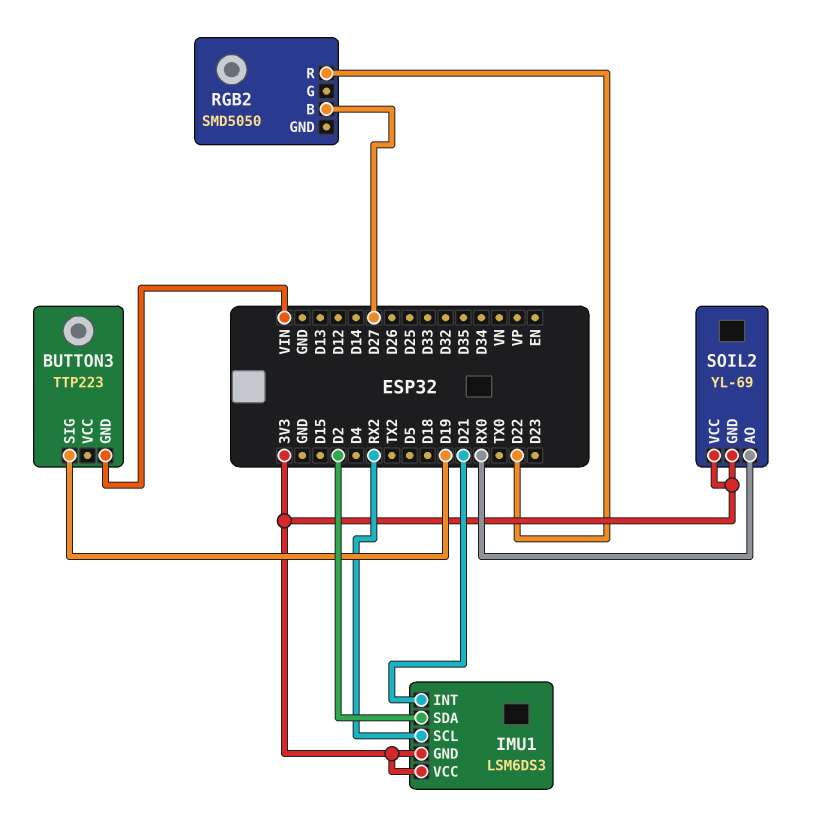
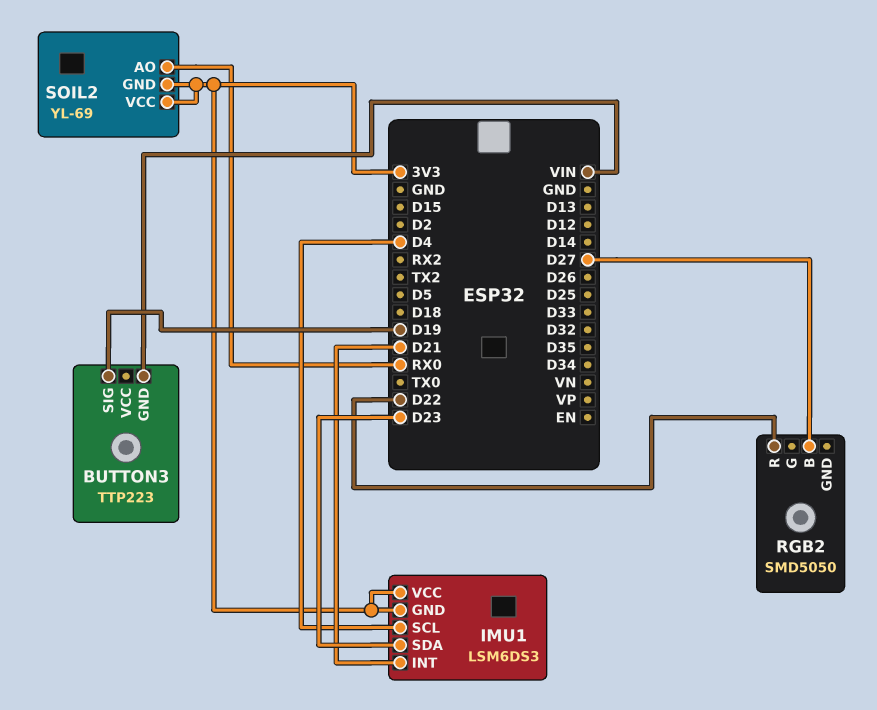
IMU1 pin SCL: RX2 -> D4
IMU1 pin SDA: D2 -> D23

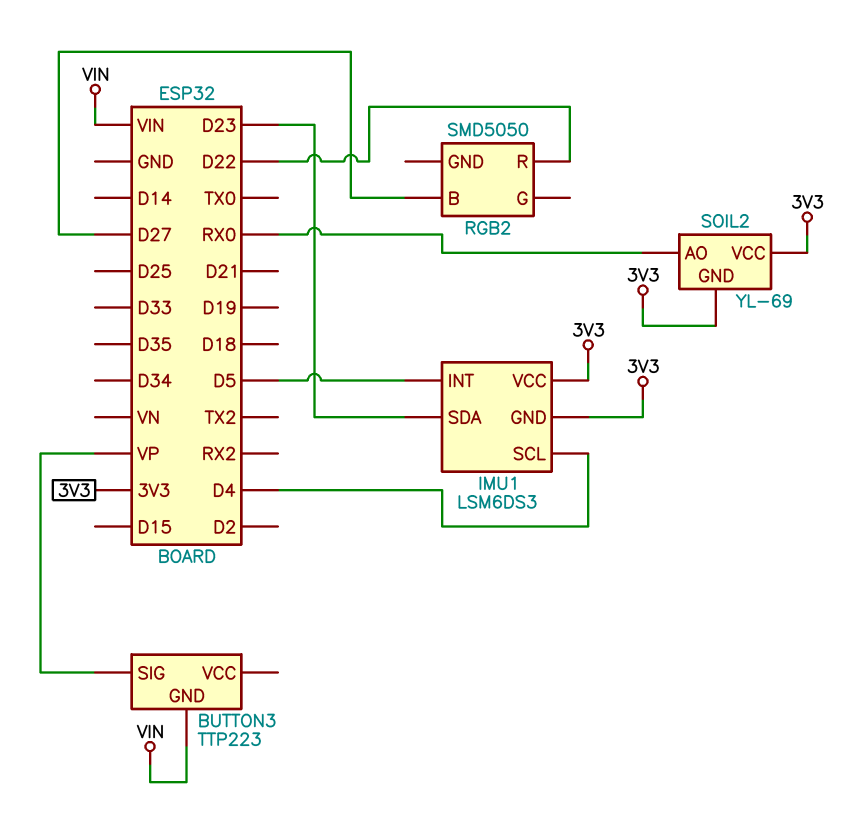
BUTTON3 pin SIG: D19 -> VP
IMU1 pin INT: D21 -> D5

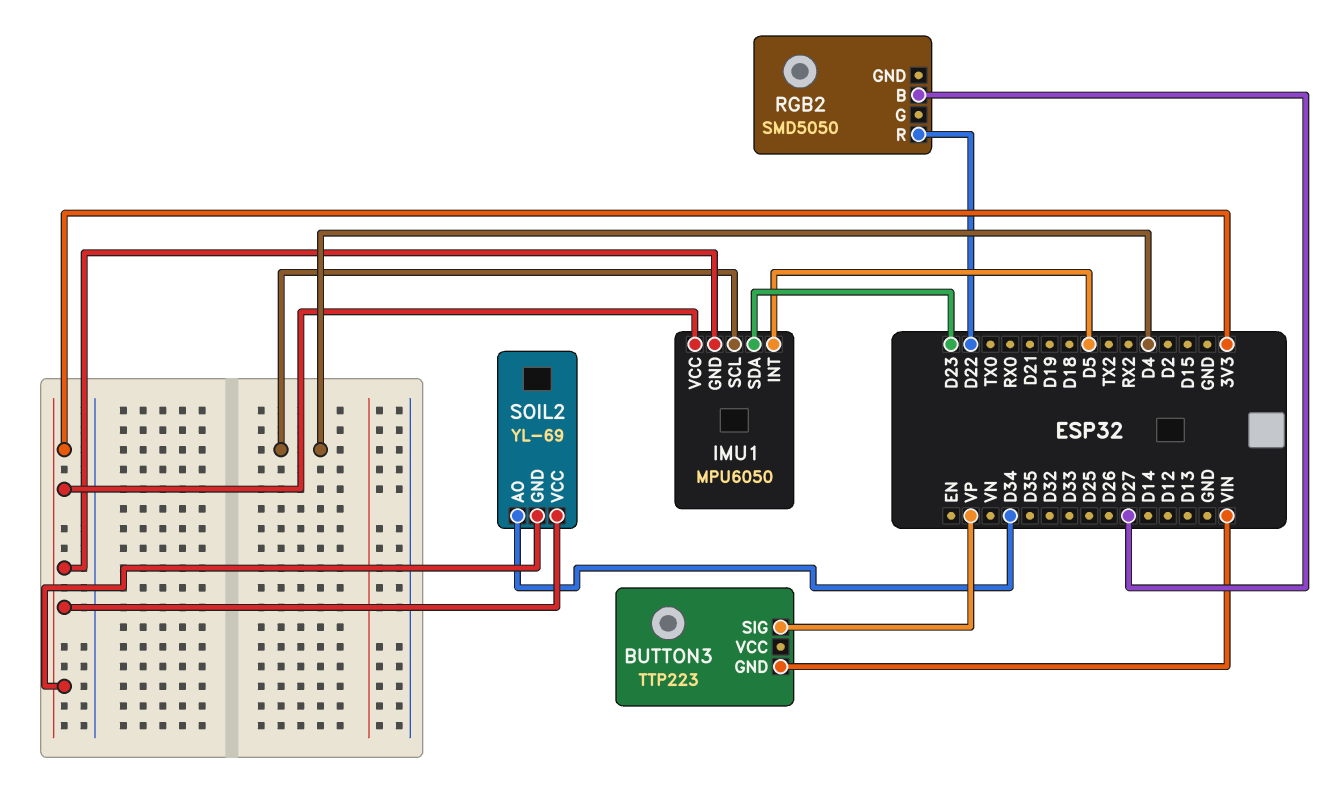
IMU1: LSM6DS3 -> MPU6050
SOIL2 pin AO: RX0 -> D34

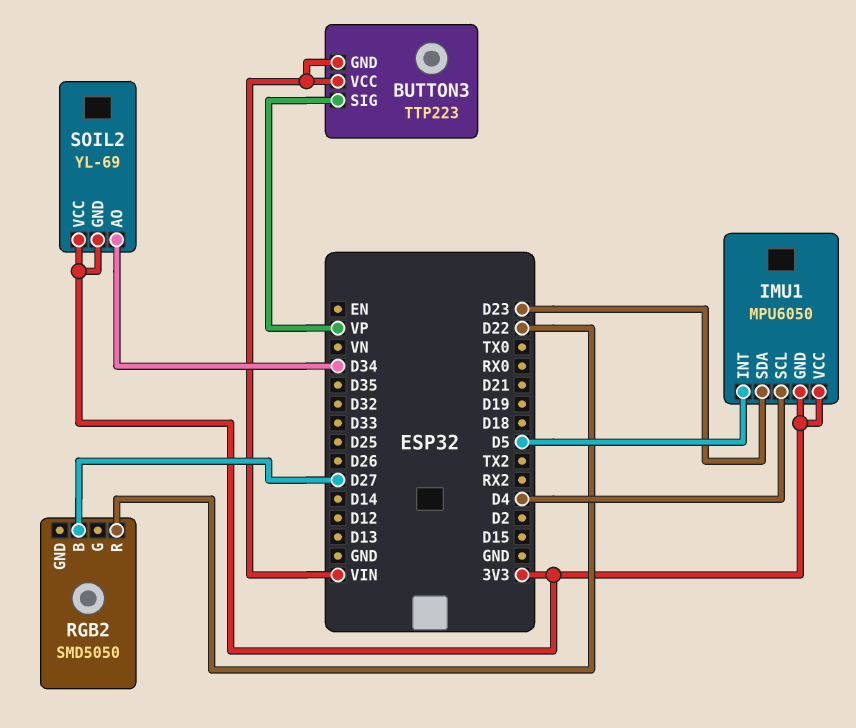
BUTTON3 pin VCC: none -> VIN

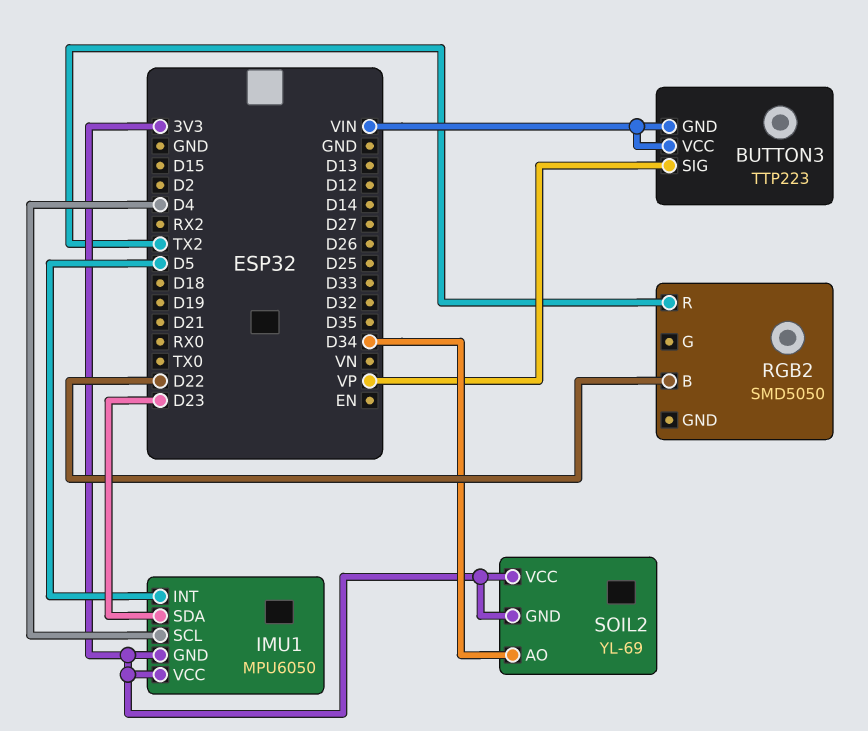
RGB2 pin B: D27 -> D22
RGB2 pin R: D22 -> TX2

